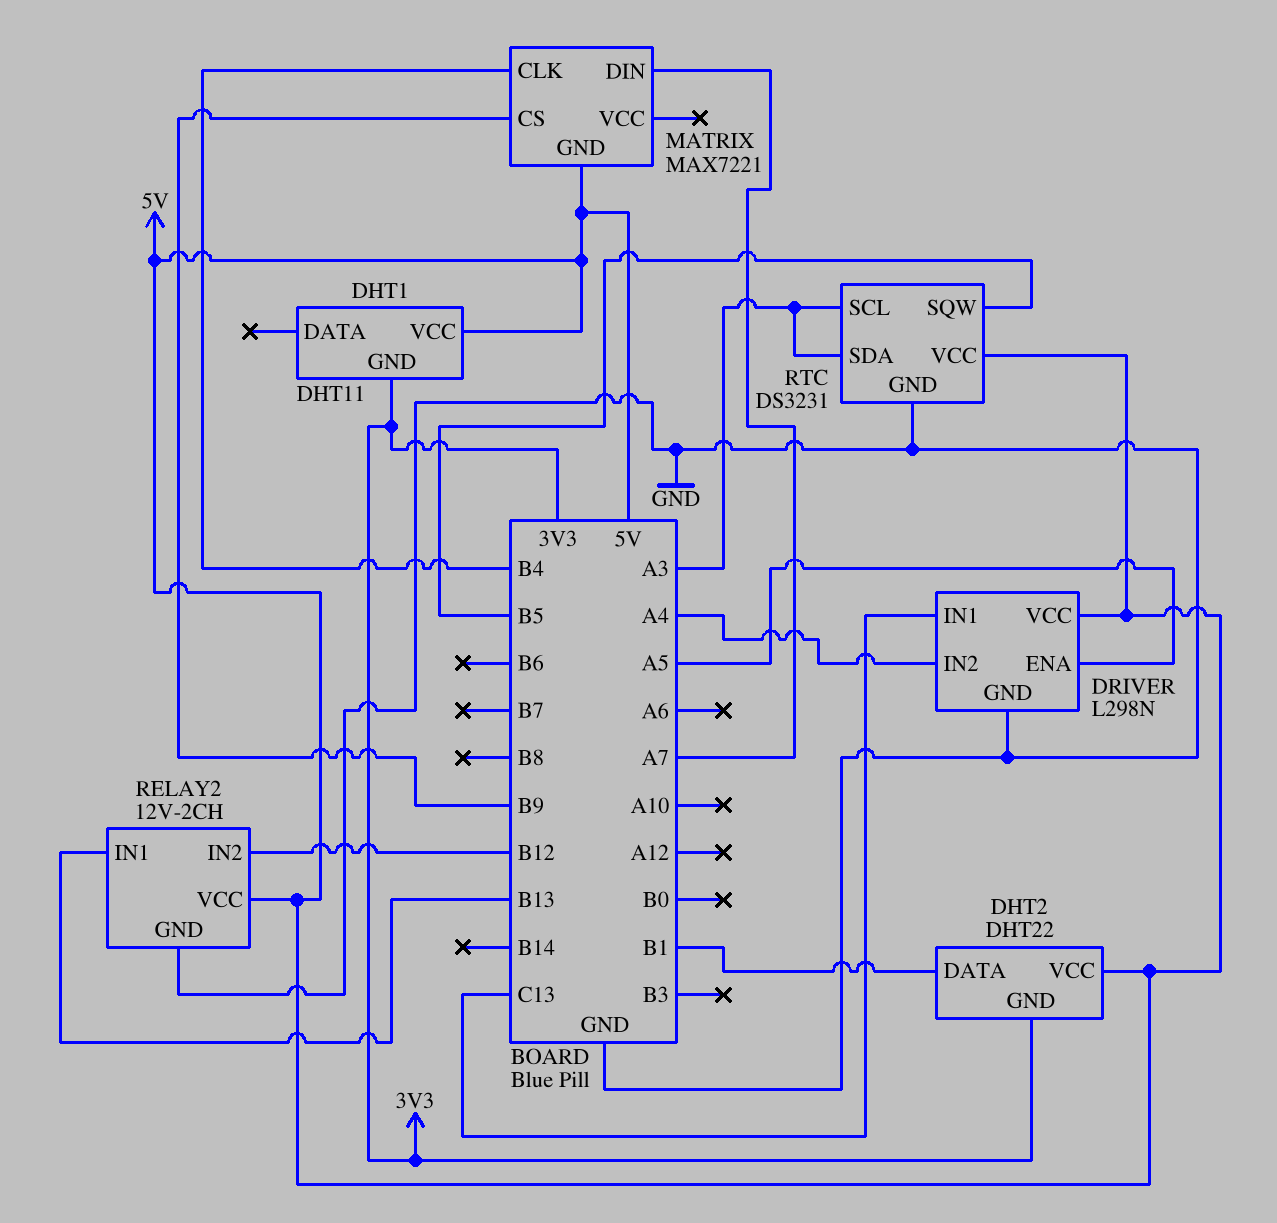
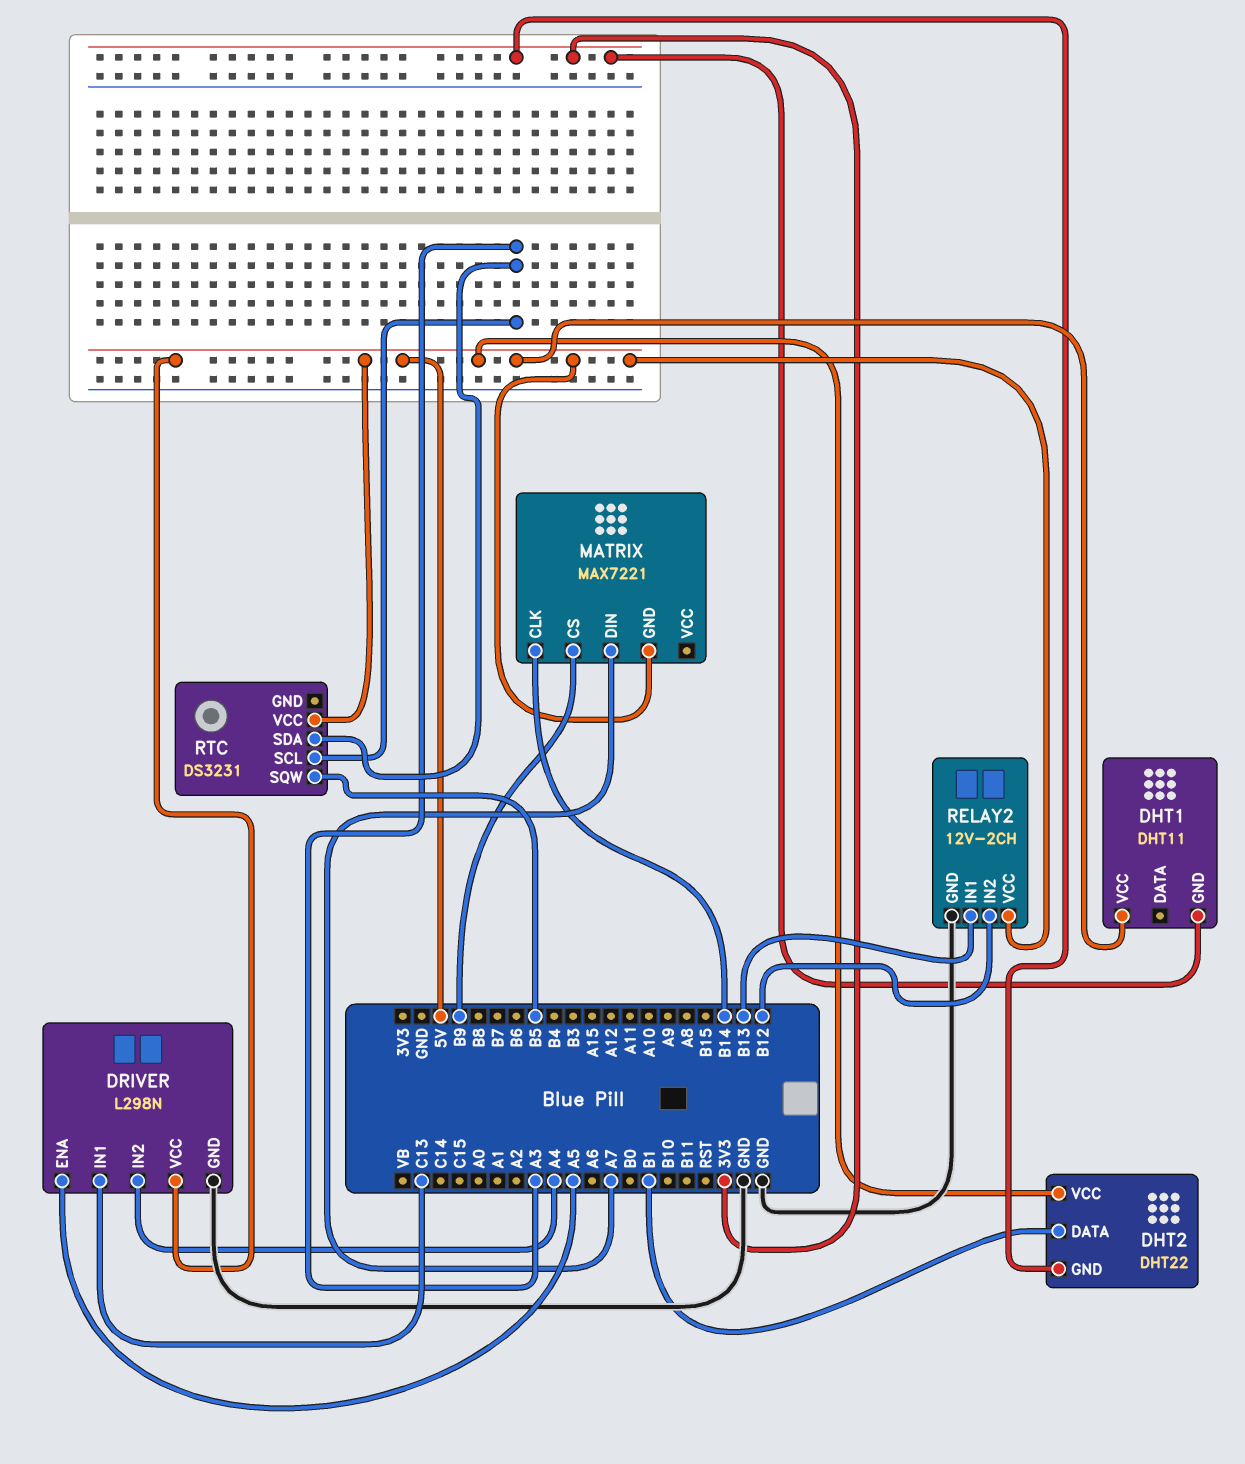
MATRIX pin CLK: B4 -> B14
RTC pin GND: GND -> none

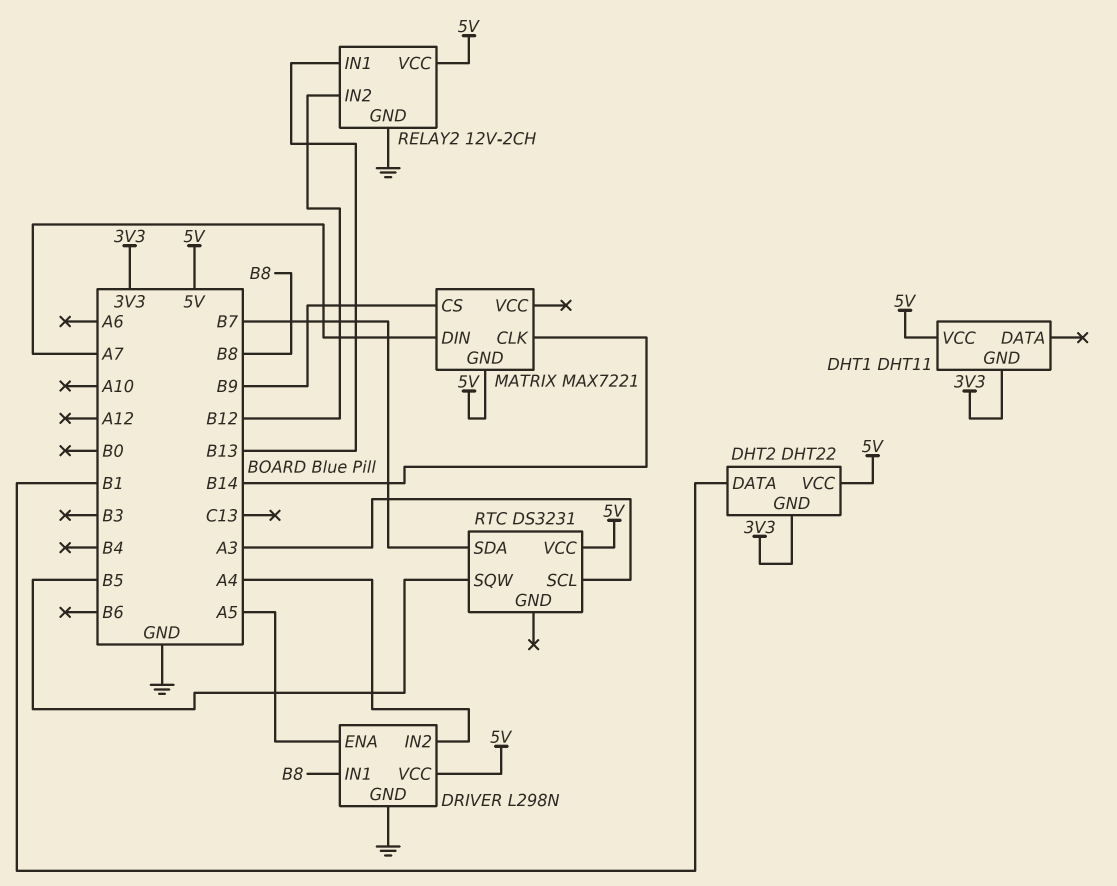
DRIVER pin IN1: C13 -> B8
RTC pin SDA: A3 -> B7

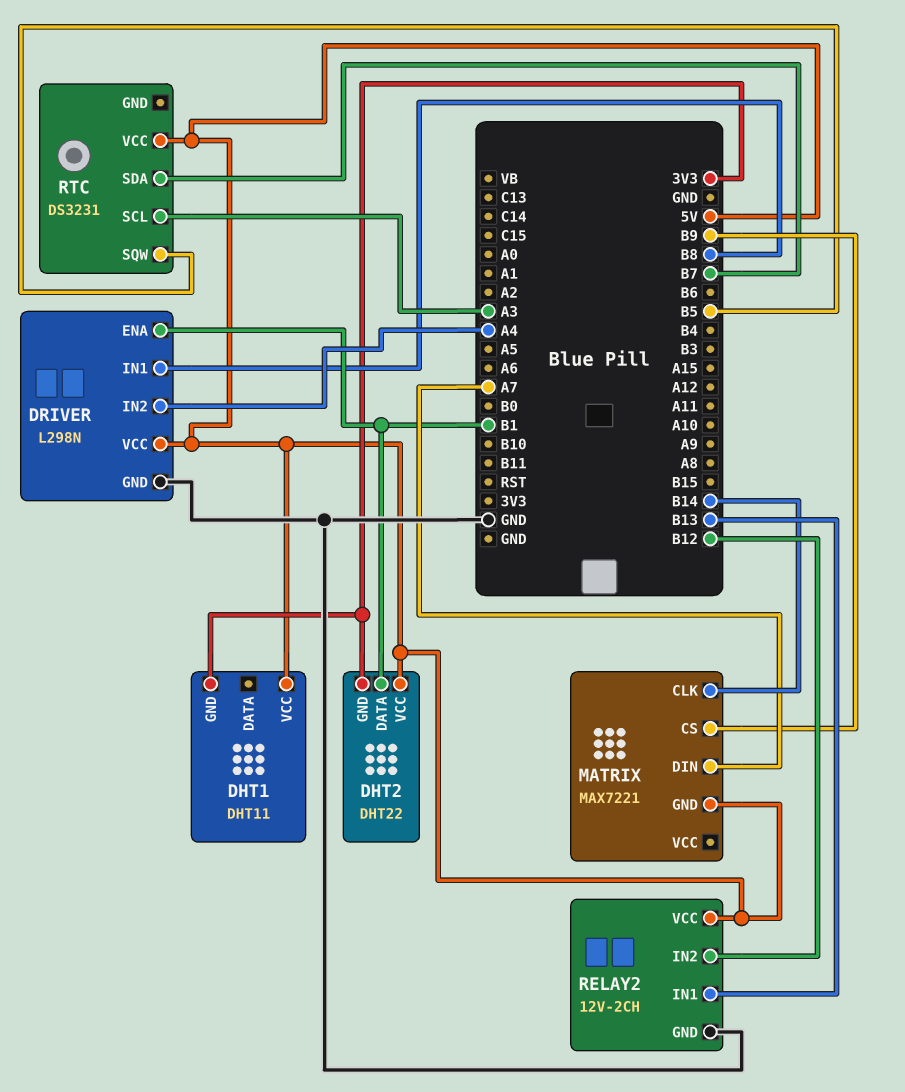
DRIVER pin ENA: A5 -> B1

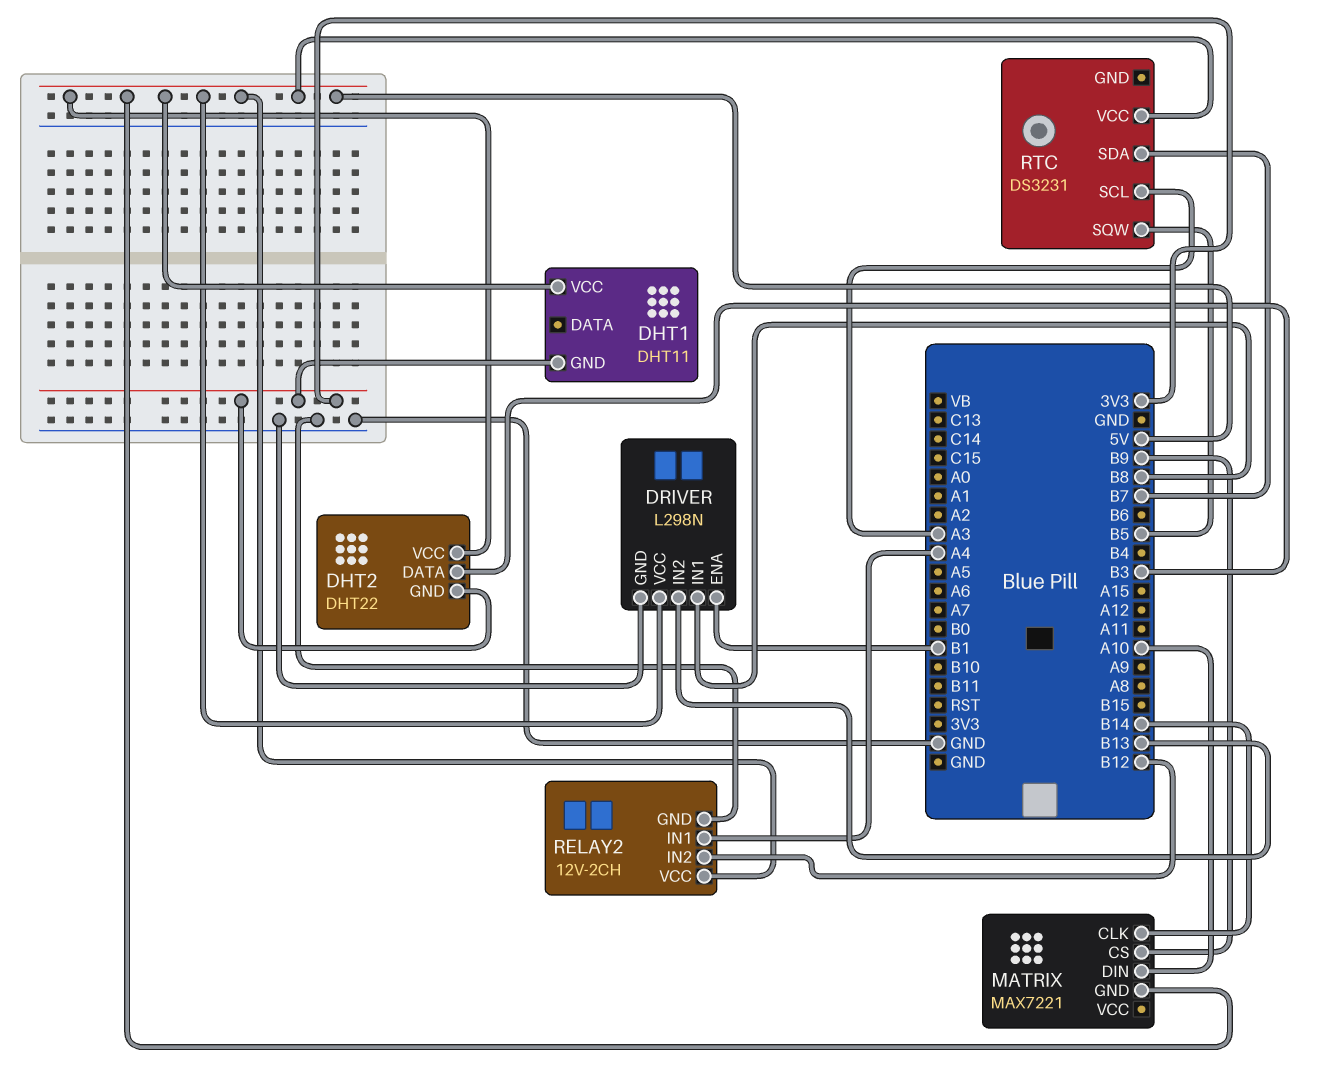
DHT2 pin DATA: B1 -> B3
DRIVER pin IN2: A4 -> B13
MATRIX pin DIN: A7 -> A10
RELAY2 pin IN1: B13 -> A4

